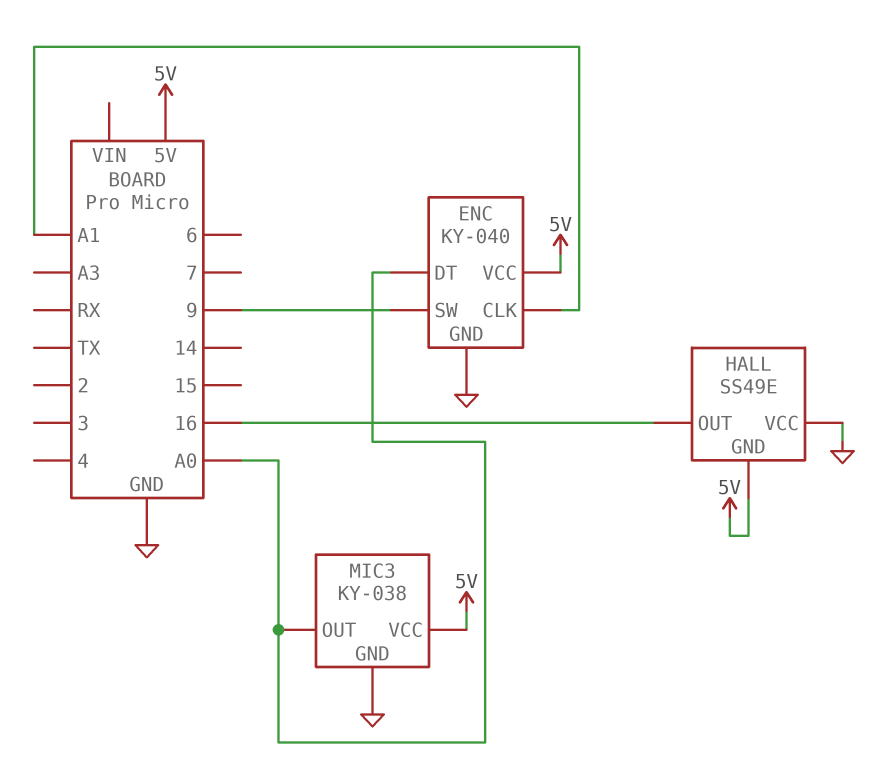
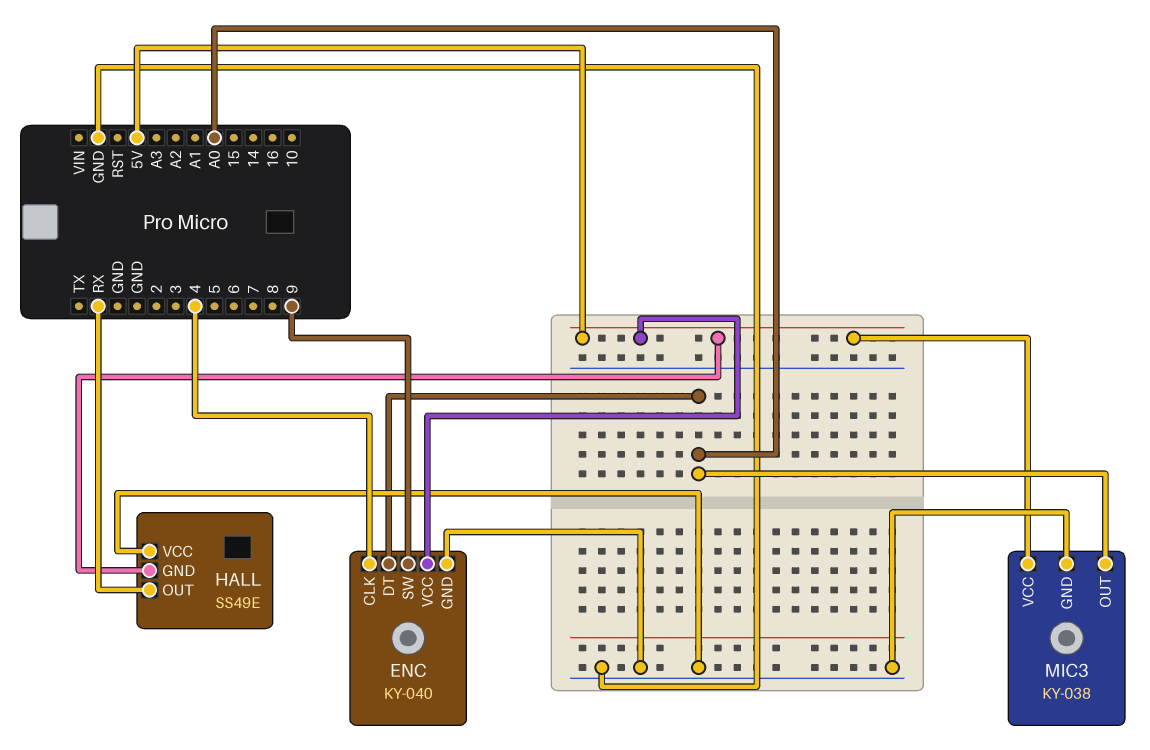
ENC pin CLK: A1 -> 4
HALL pin OUT: 16 -> RX

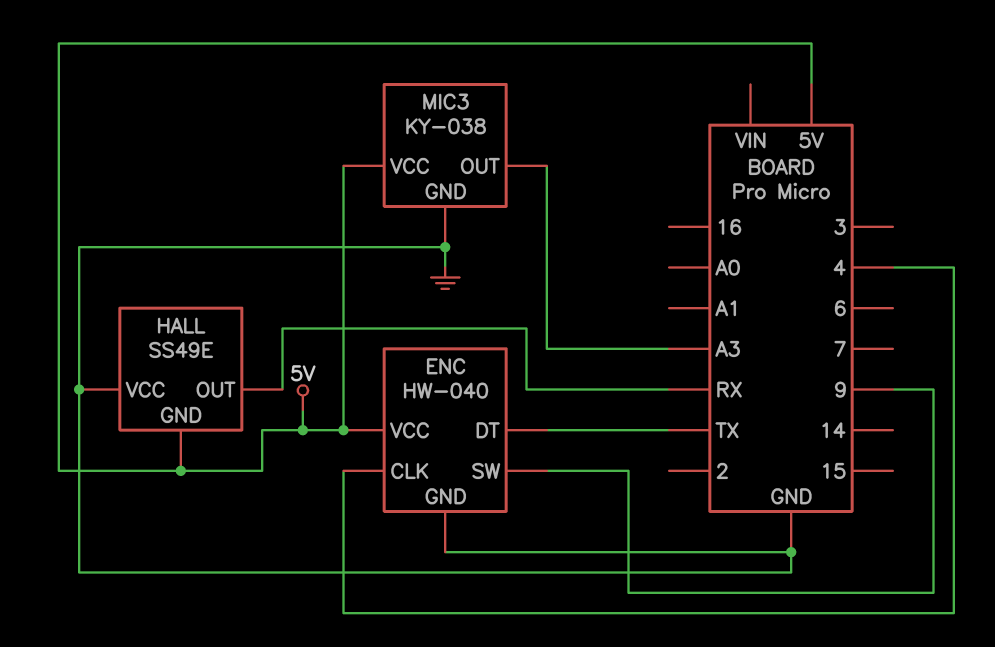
ENC: KY-040 -> HW-040
ENC pin DT: A0 -> TX
MIC3 pin OUT: A0 -> A3

